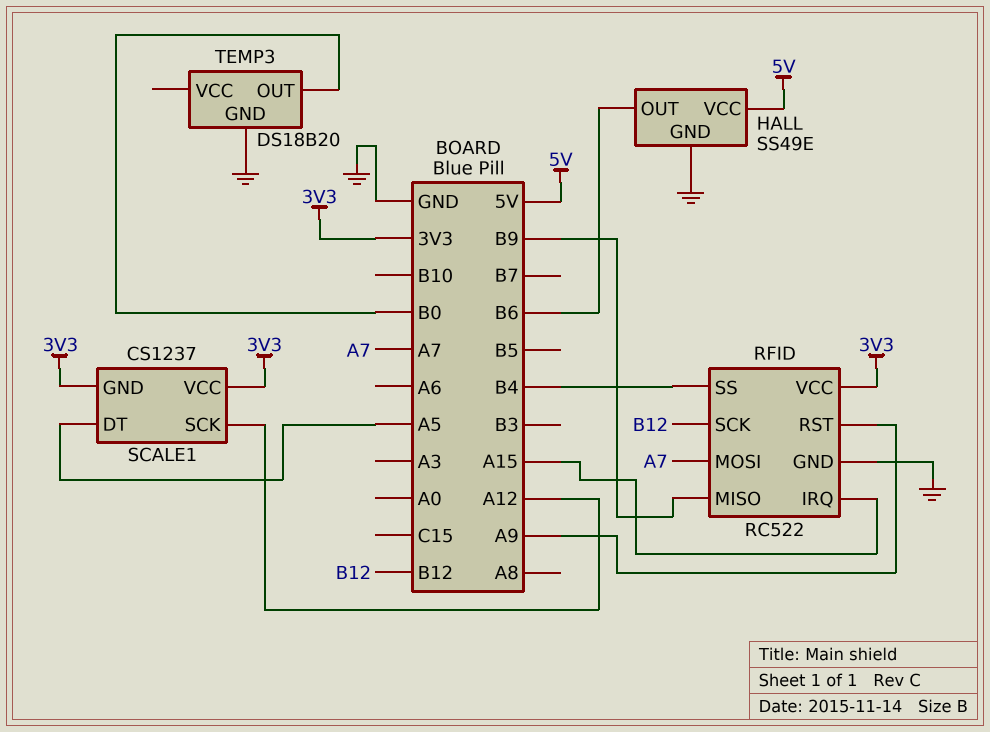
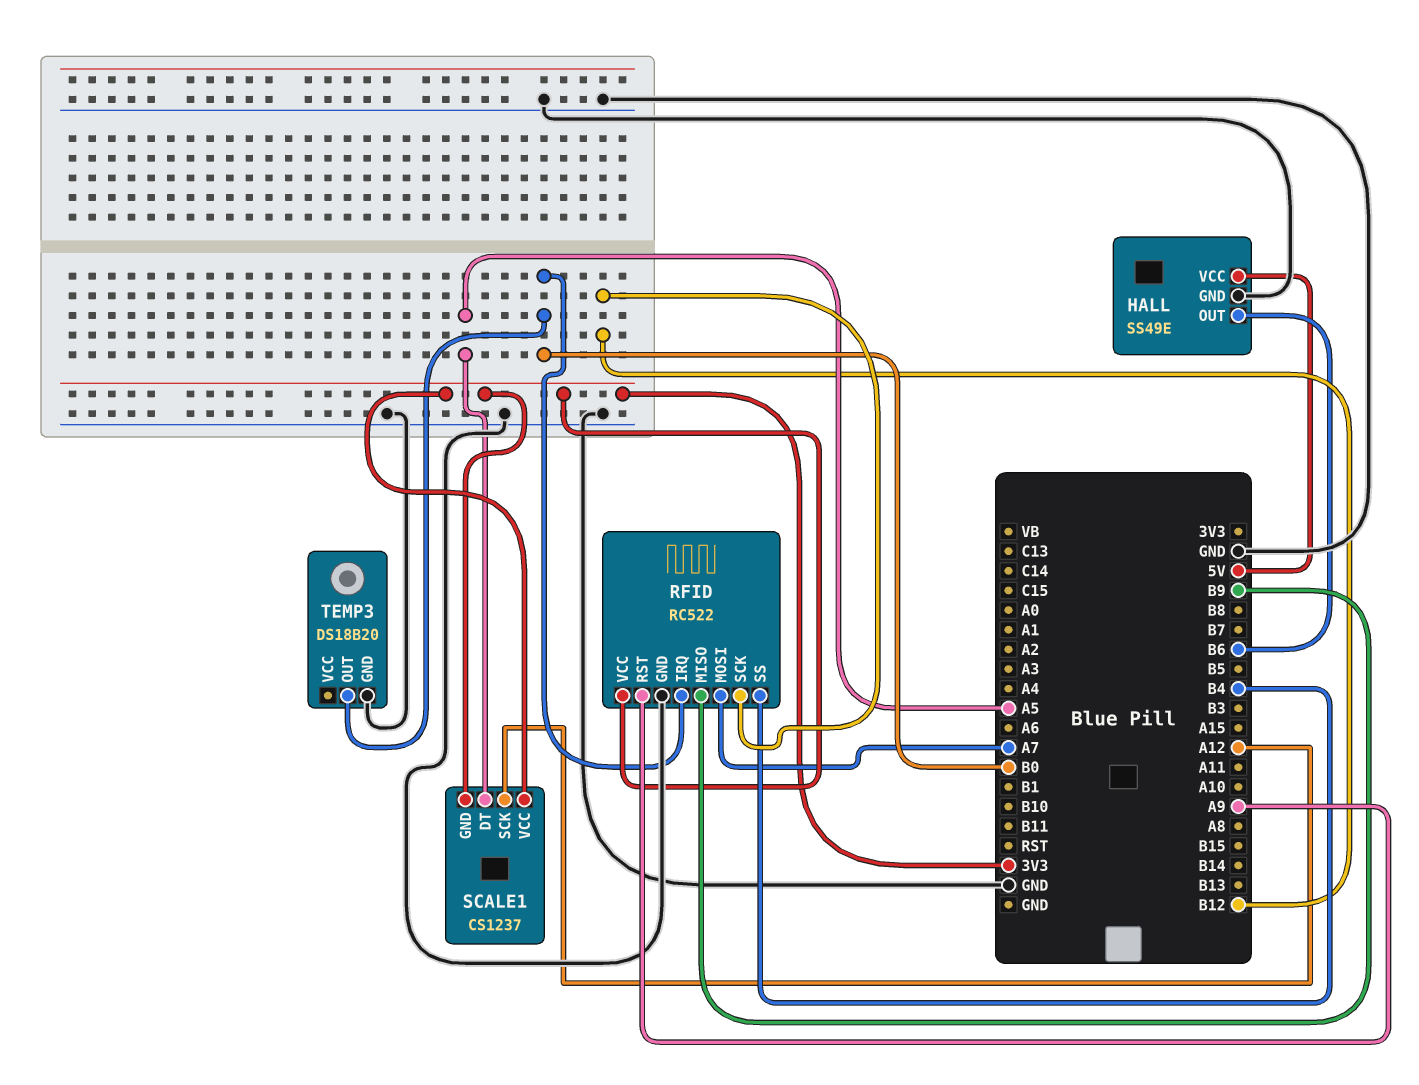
RFID pin IRQ: A15 -> B0

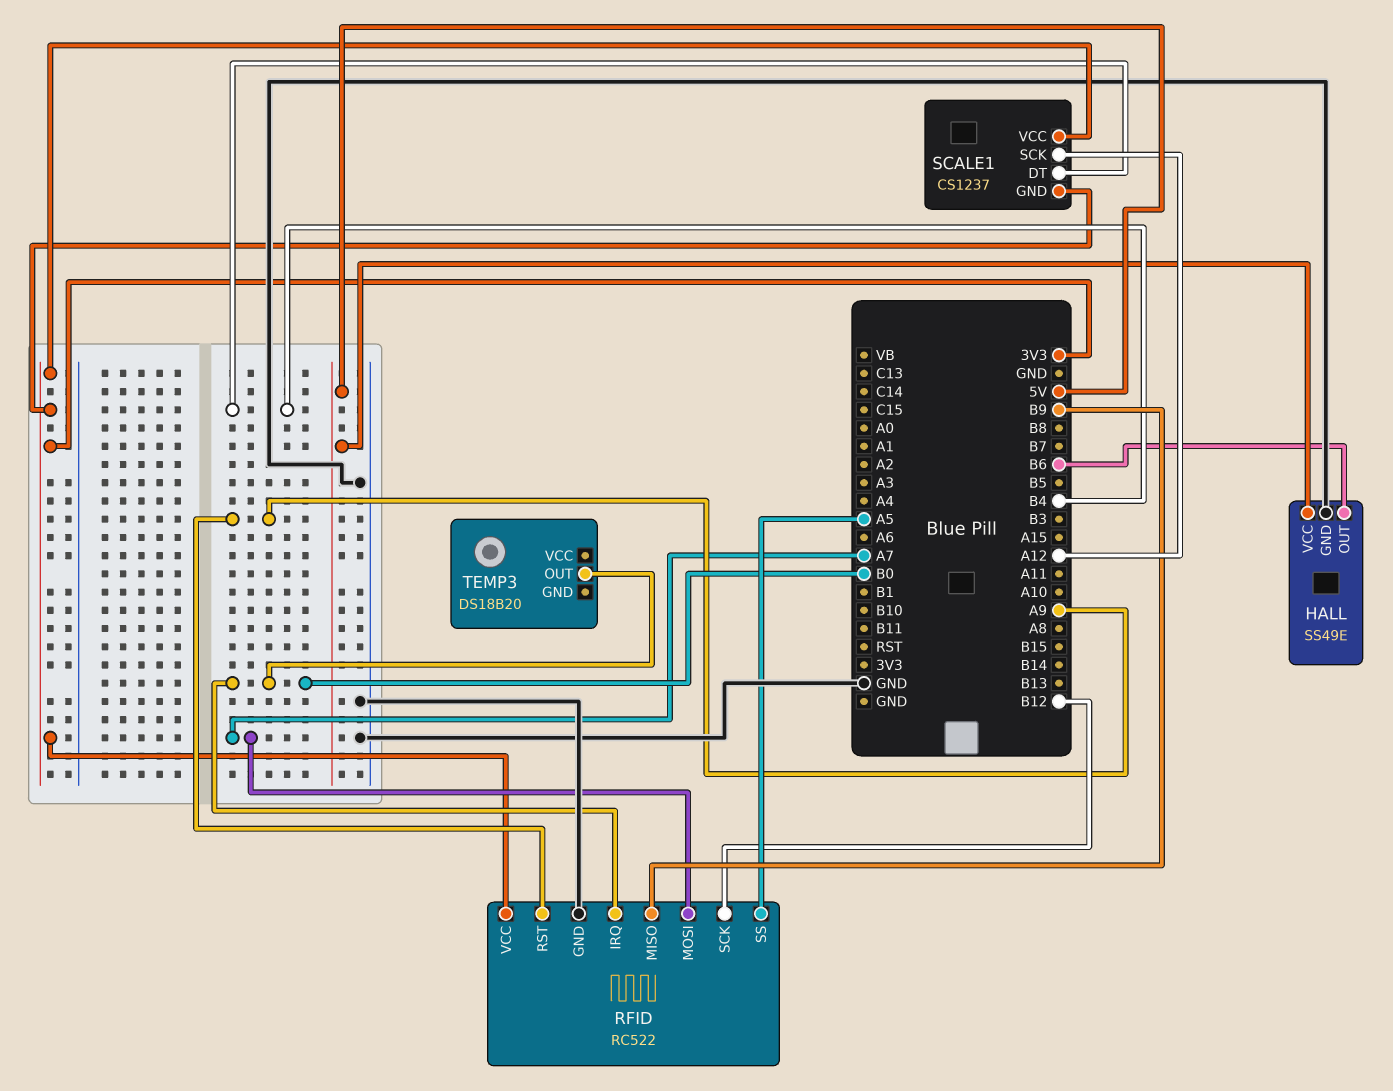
RFID pin SS: B4 -> A5
SCALE1 pin DT: A5 -> B4
TEMP3 pin GND: GND -> none

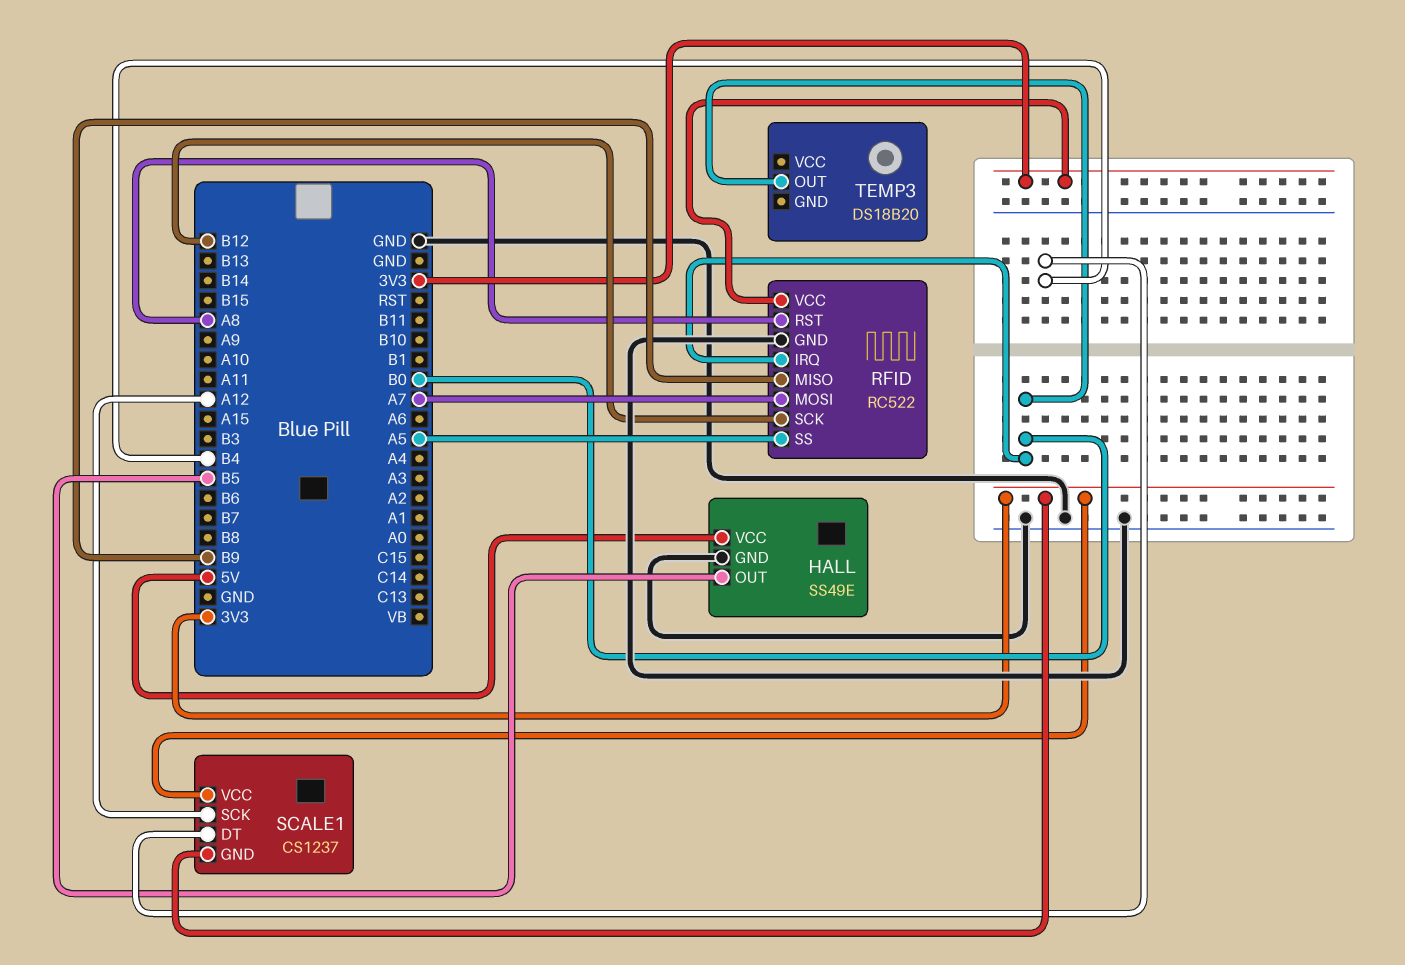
HALL pin OUT: B6 -> B5
RFID pin RST: A9 -> A8

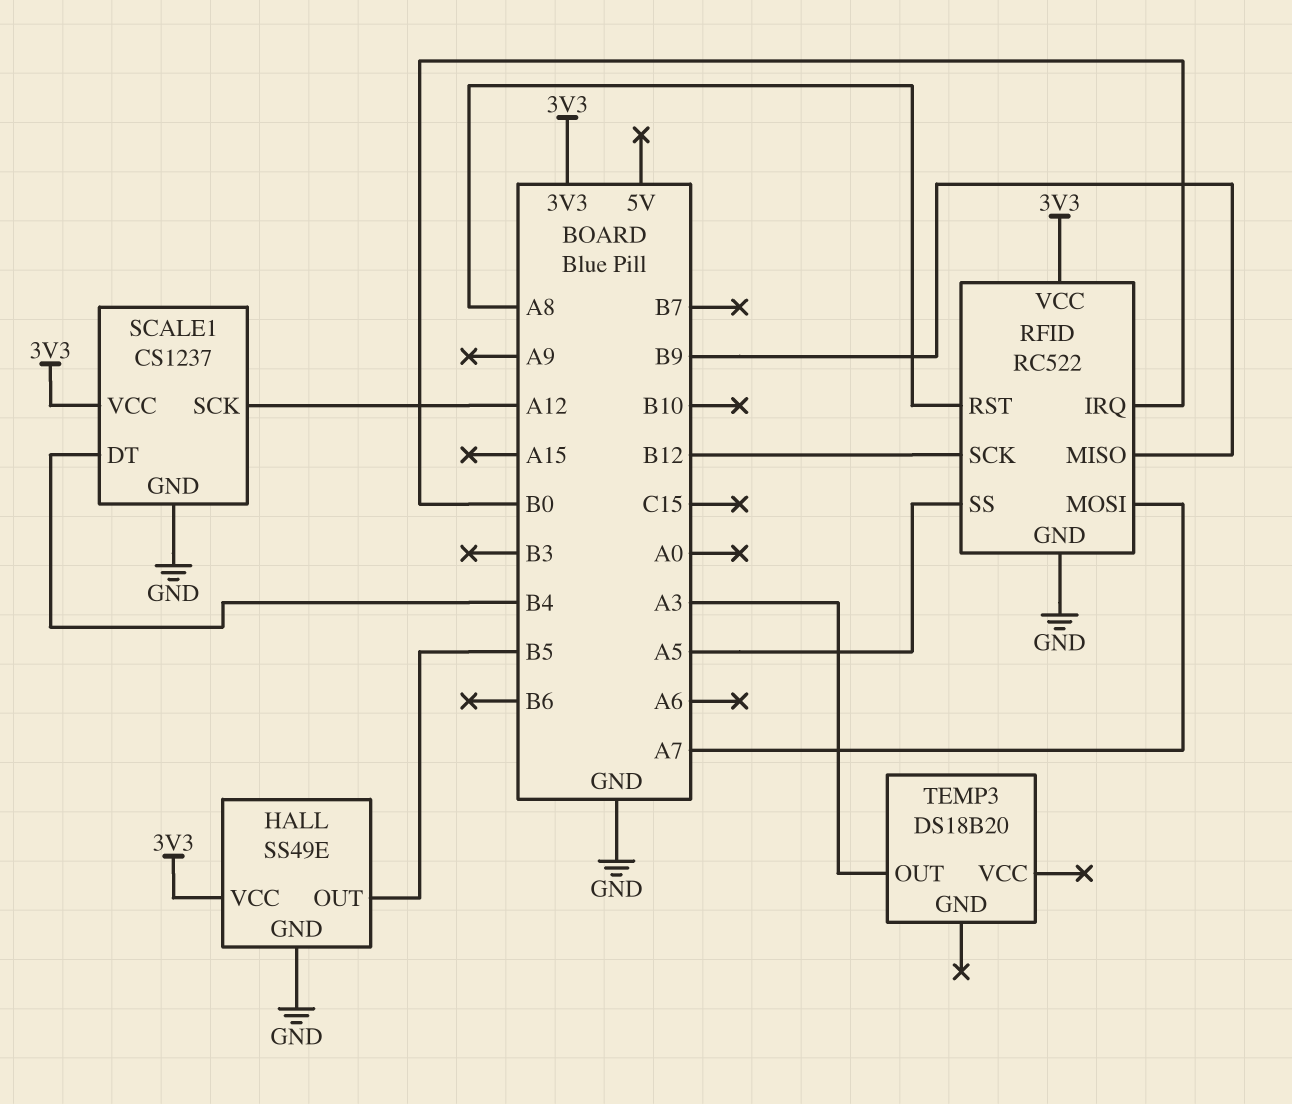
HALL pin VCC: 5V -> 3V3
SCALE1 pin GND: 3V3 -> GND
TEMP3 pin OUT: B0 -> A3

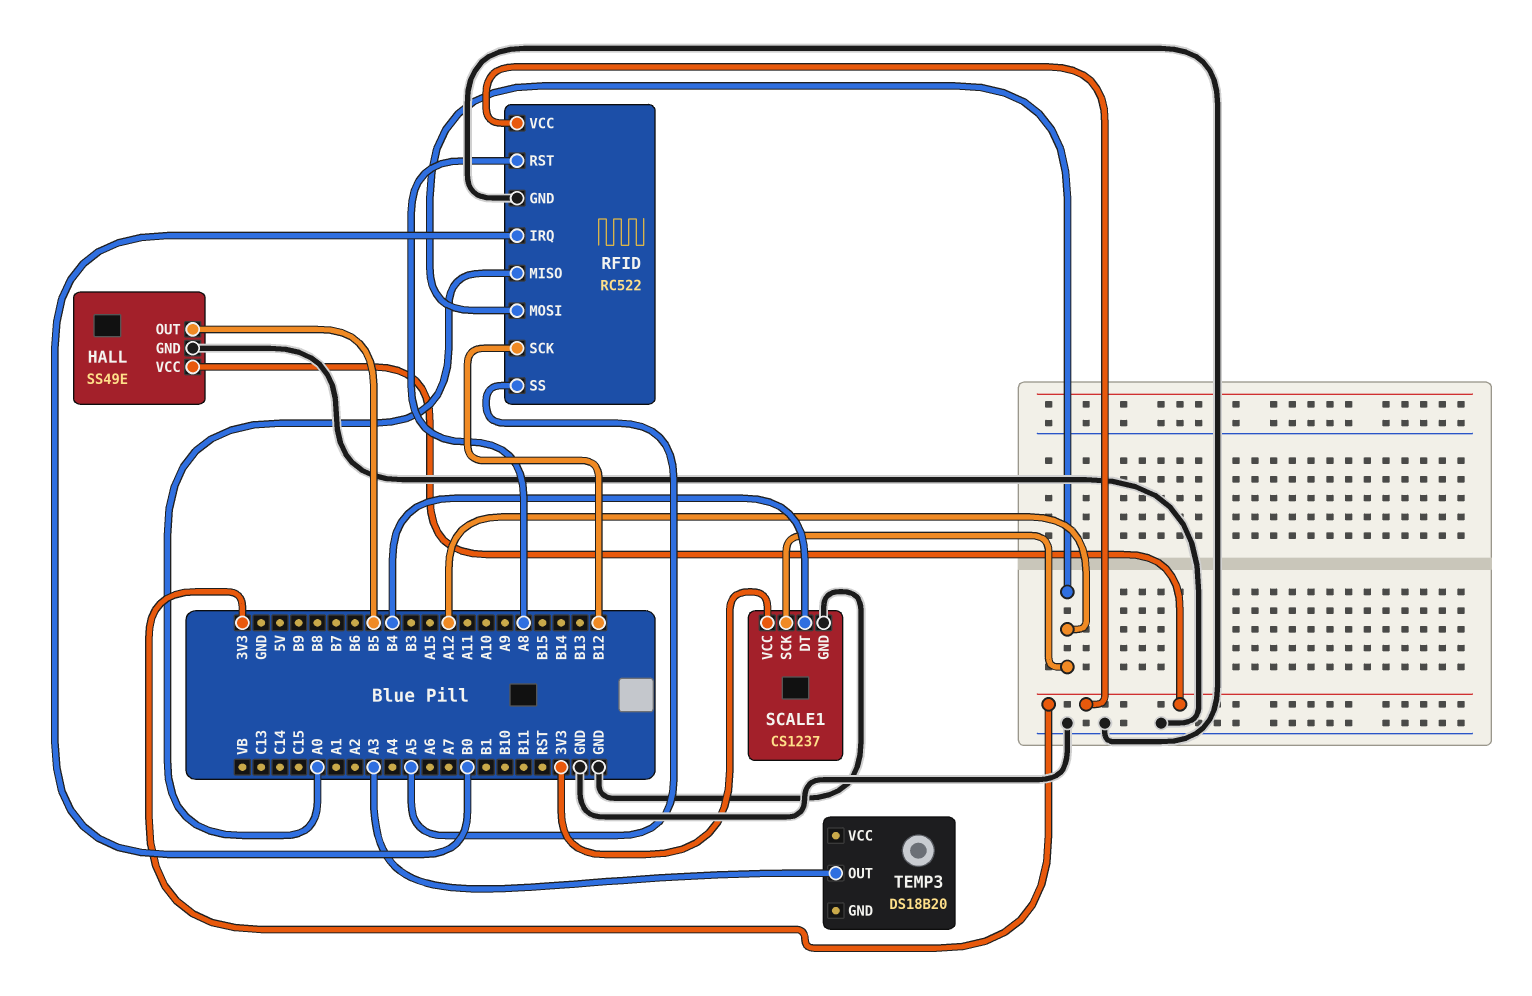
RFID pin MISO: B9 -> A0
RFID pin MOSI: A7 -> A12

